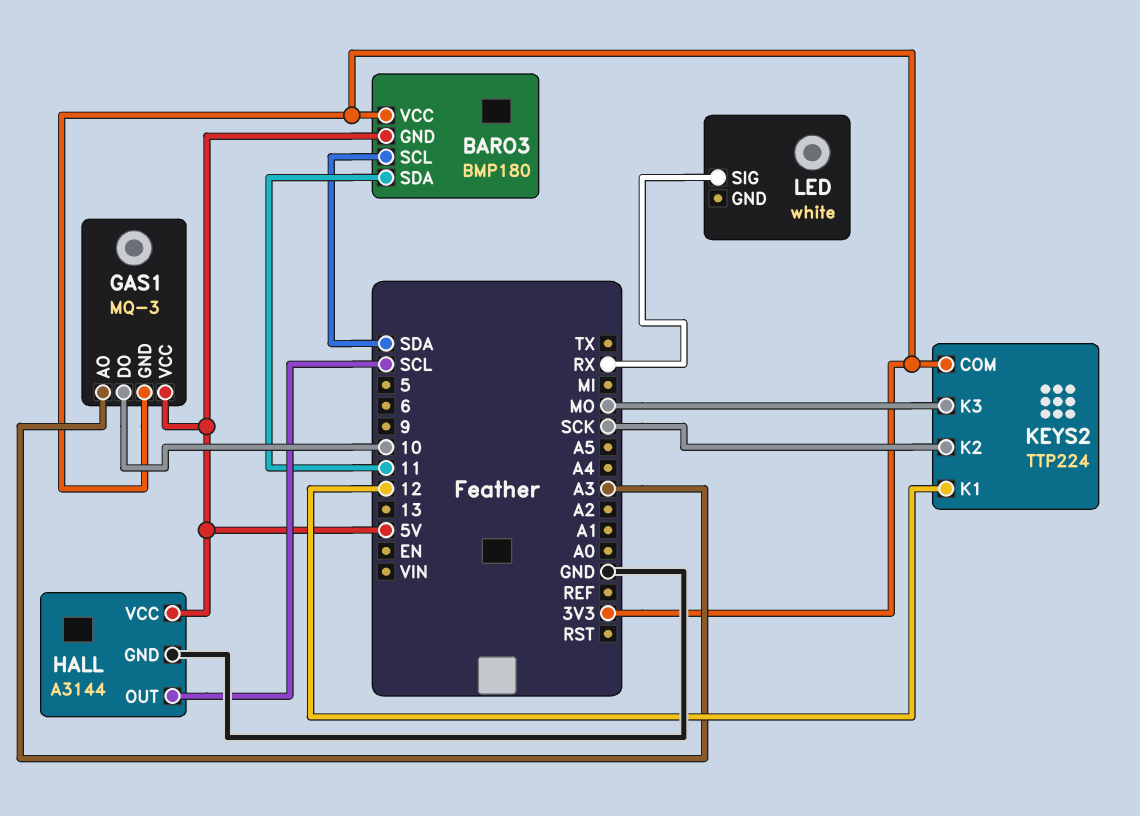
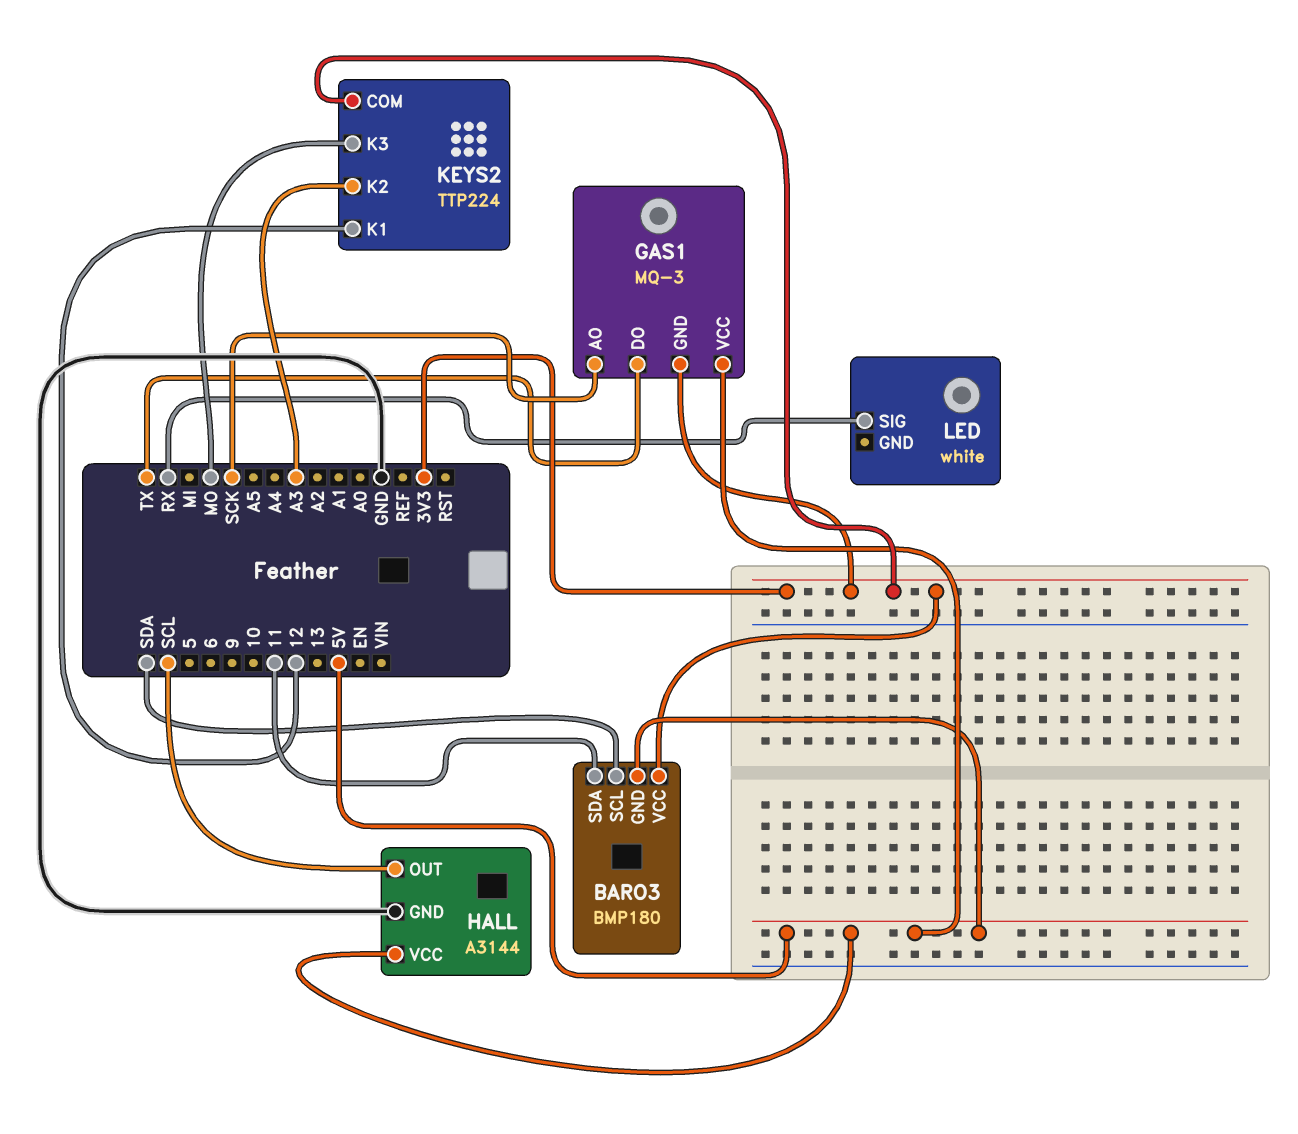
GAS1 pin AO: A3 -> SCK
GAS1 pin DO: 10 -> TX
KEYS2 pin K2: SCK -> A3

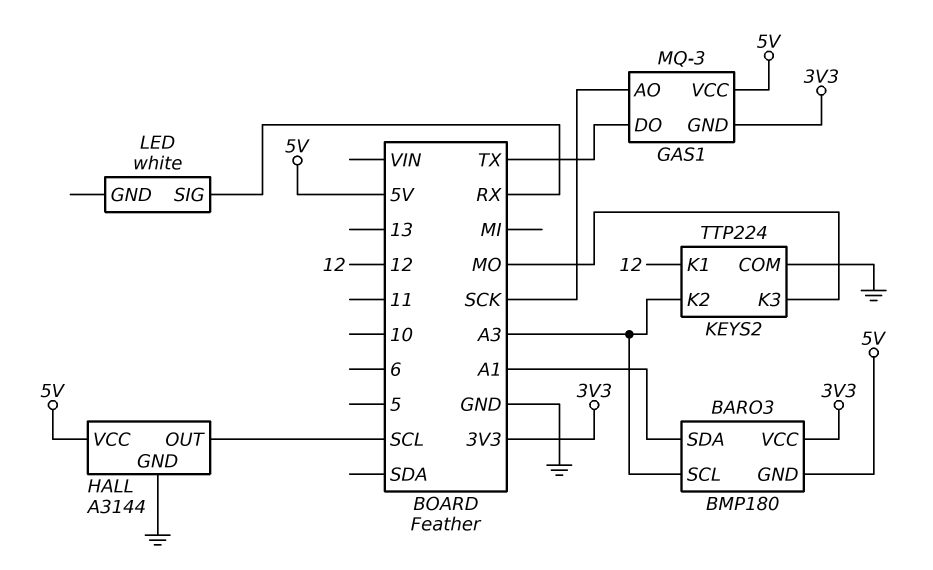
BARO3 pin SCL: SDA -> A3
BARO3 pin SDA: 11 -> A1
KEYS2 pin COM: 3V3 -> GND

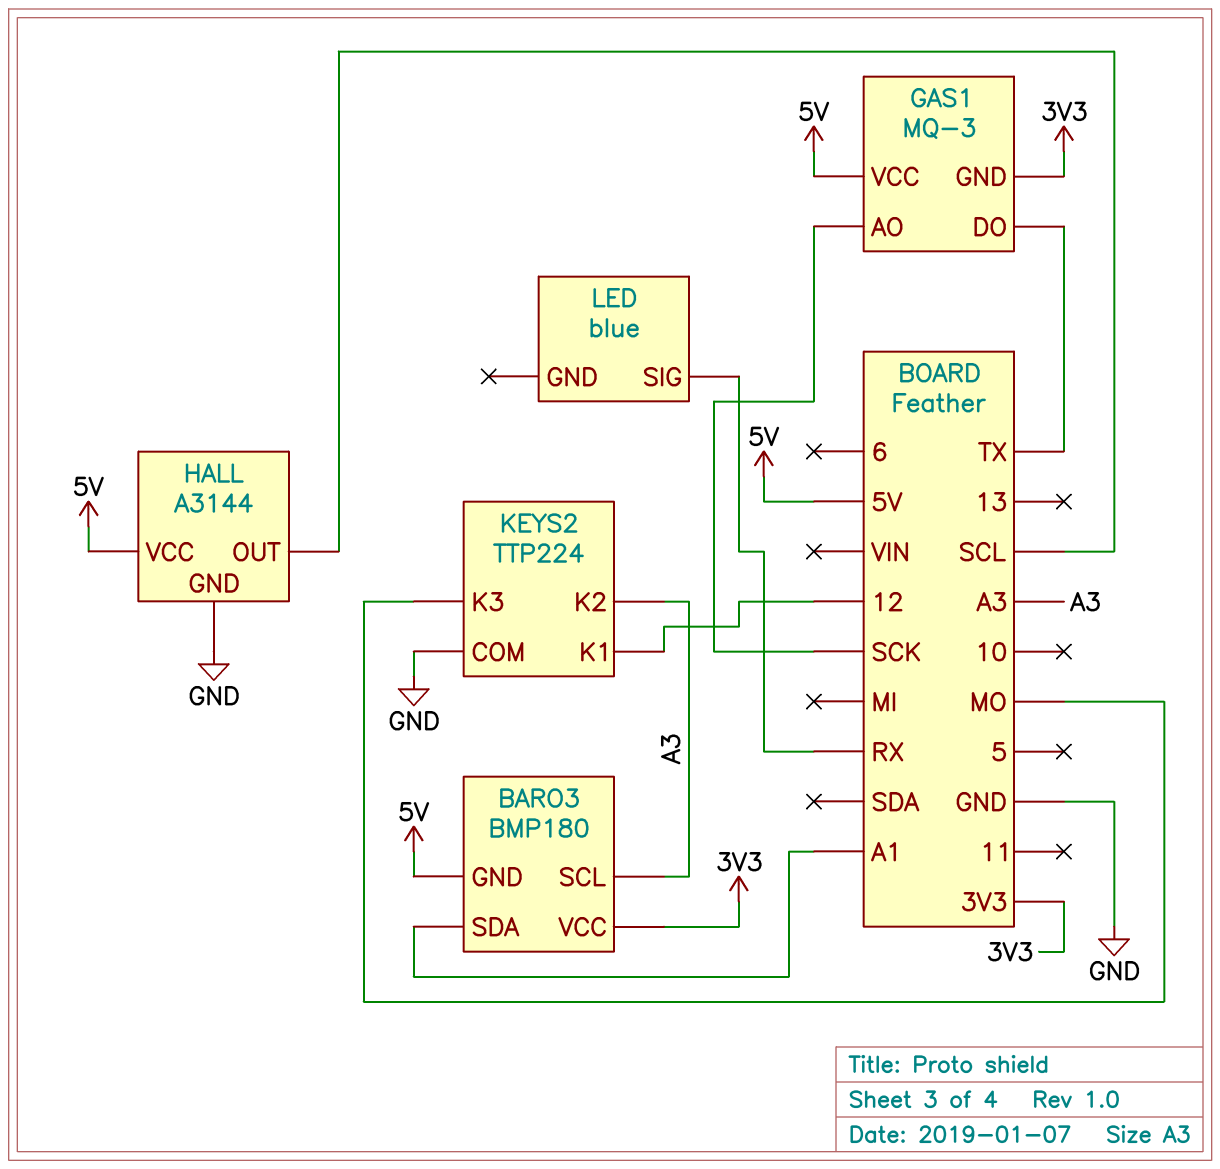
LED: white -> blue

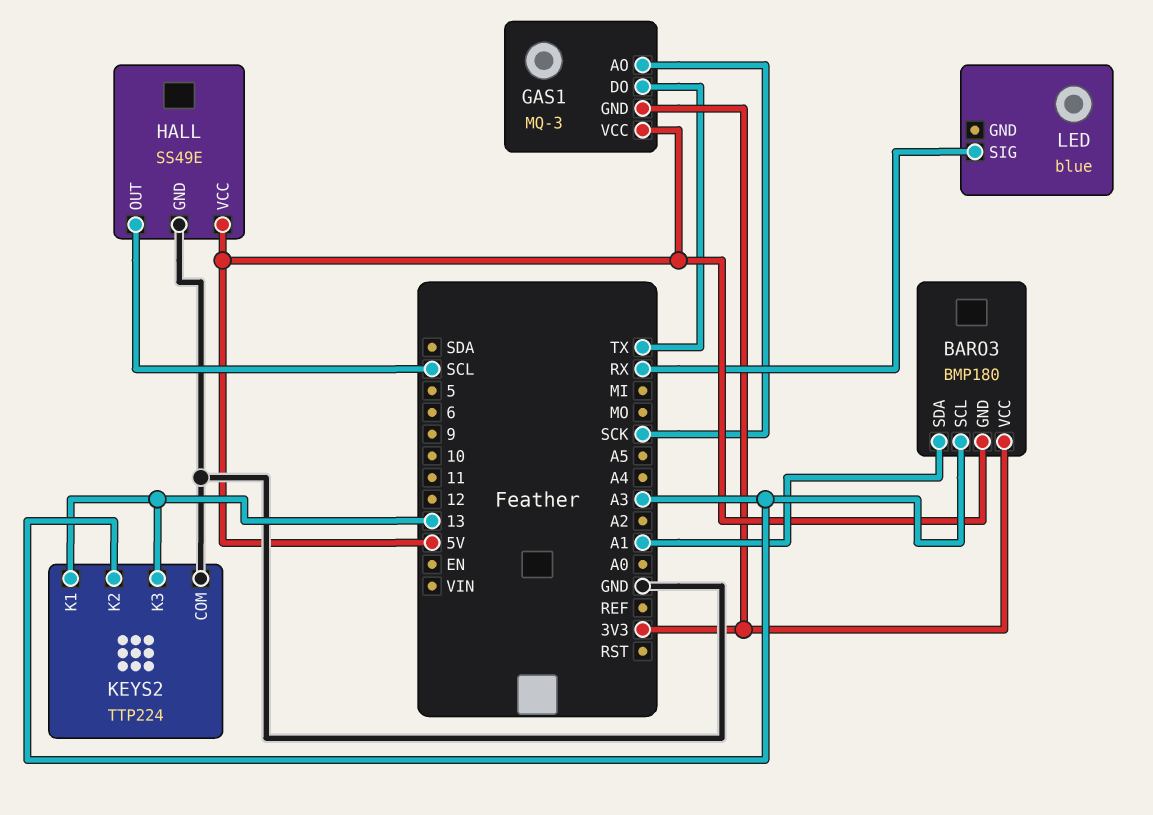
HALL: A3144 -> SS49E
KEYS2 pin K1: 12 -> 13
KEYS2 pin K3: MO -> 13

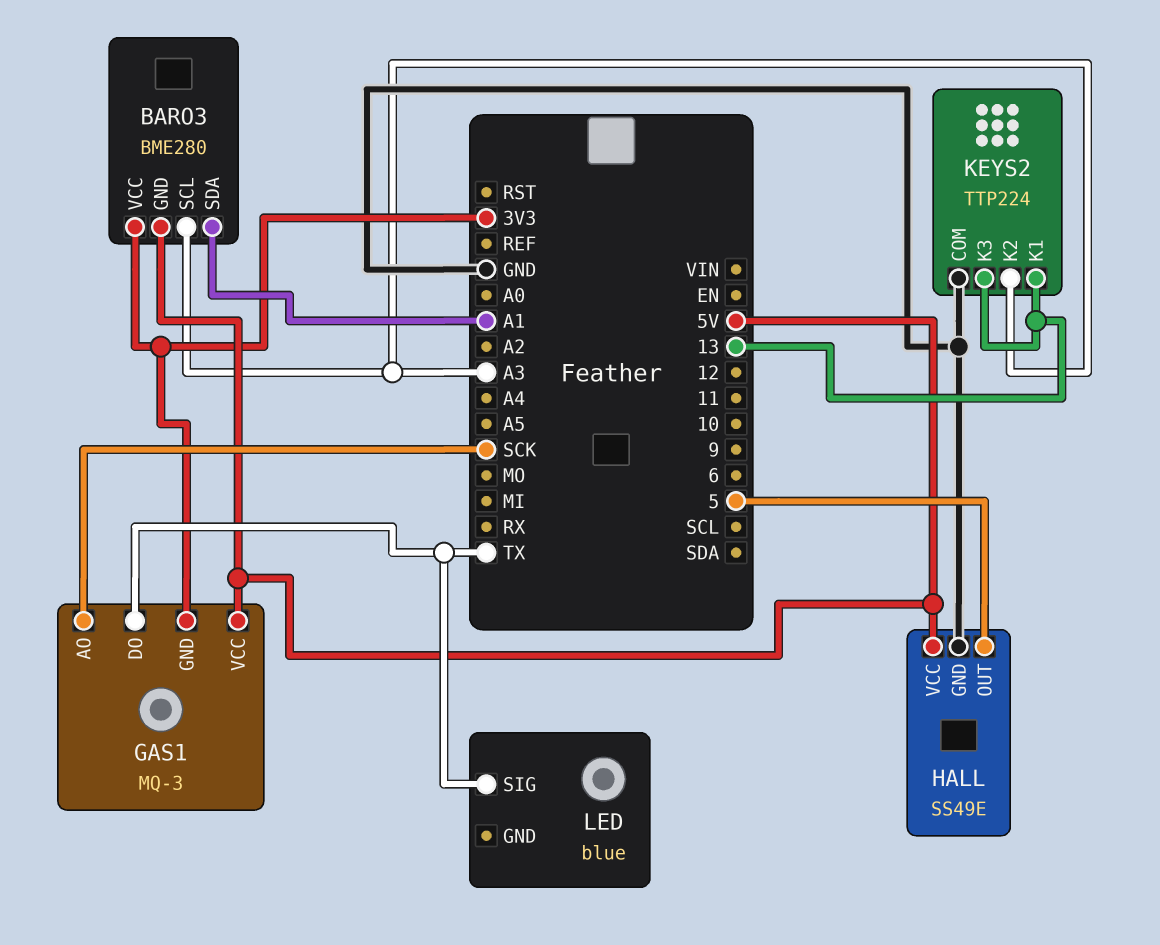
BARO3: BMP180 -> BME280
HALL pin OUT: SCL -> 5
LED pin SIG: RX -> TX

